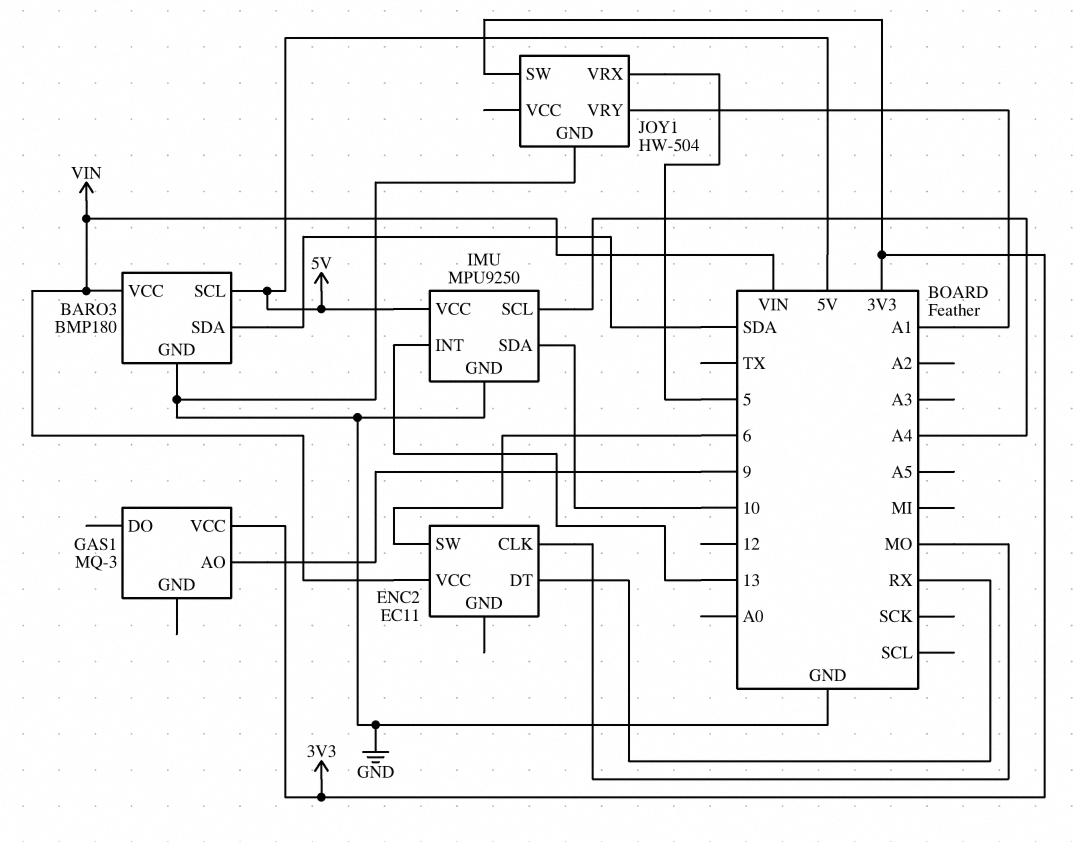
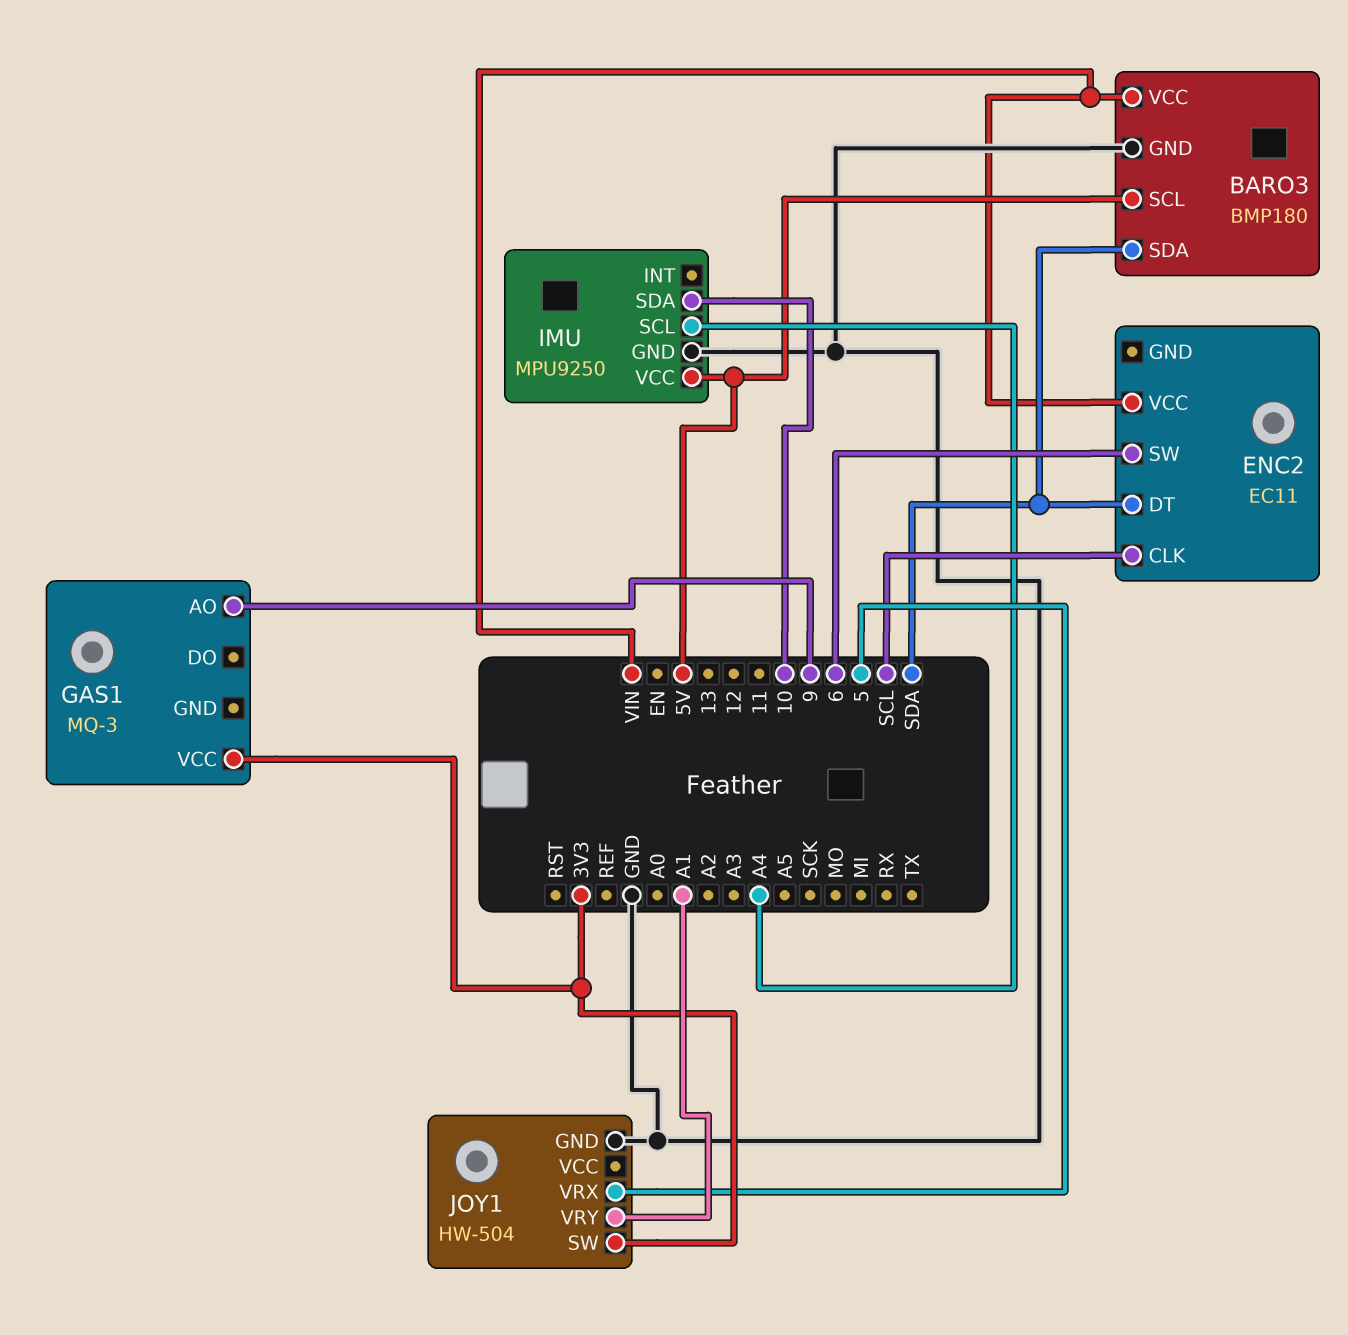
ENC2 pin CLK: MO -> SCL
ENC2 pin DT: RX -> SDA
IMU pin INT: 13 -> none

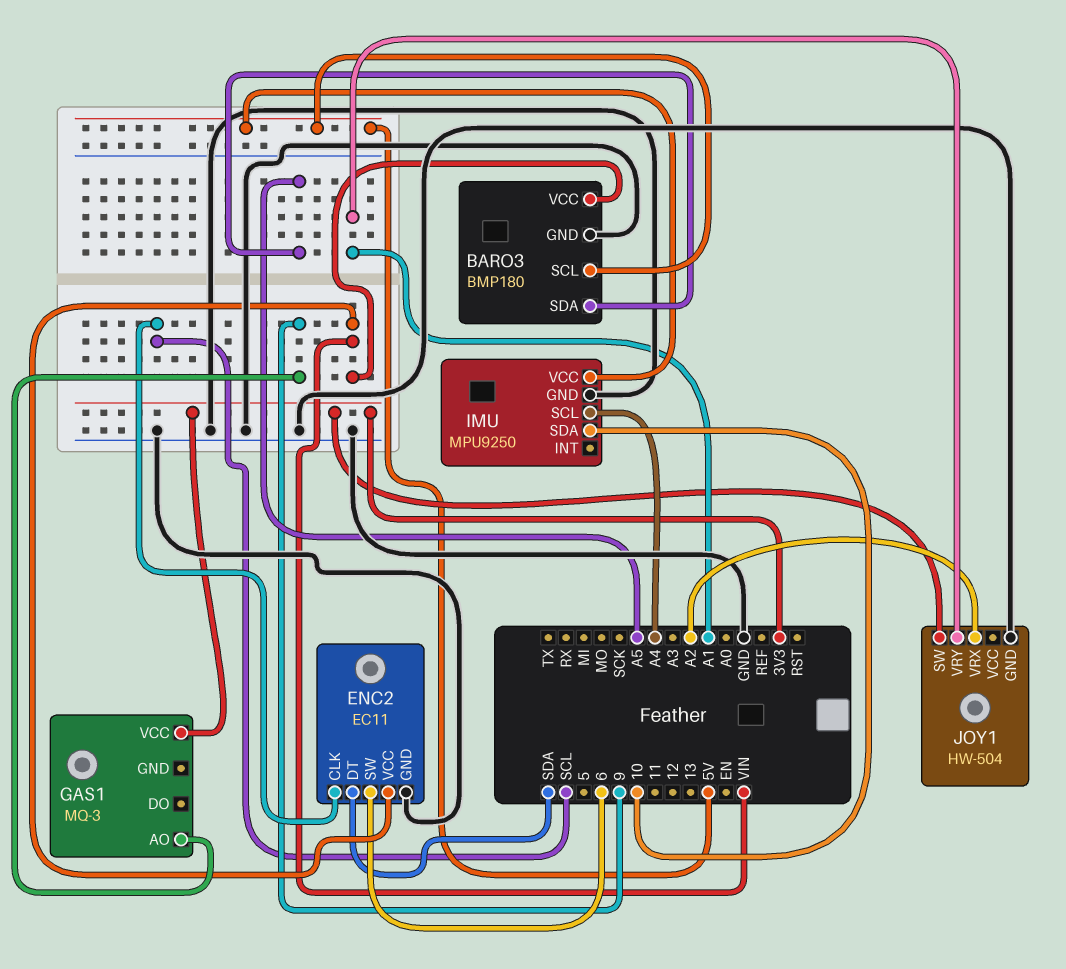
BARO3 pin SDA: SDA -> A5
ENC2 pin GND: none -> GND
JOY1 pin VRX: 5 -> A2

